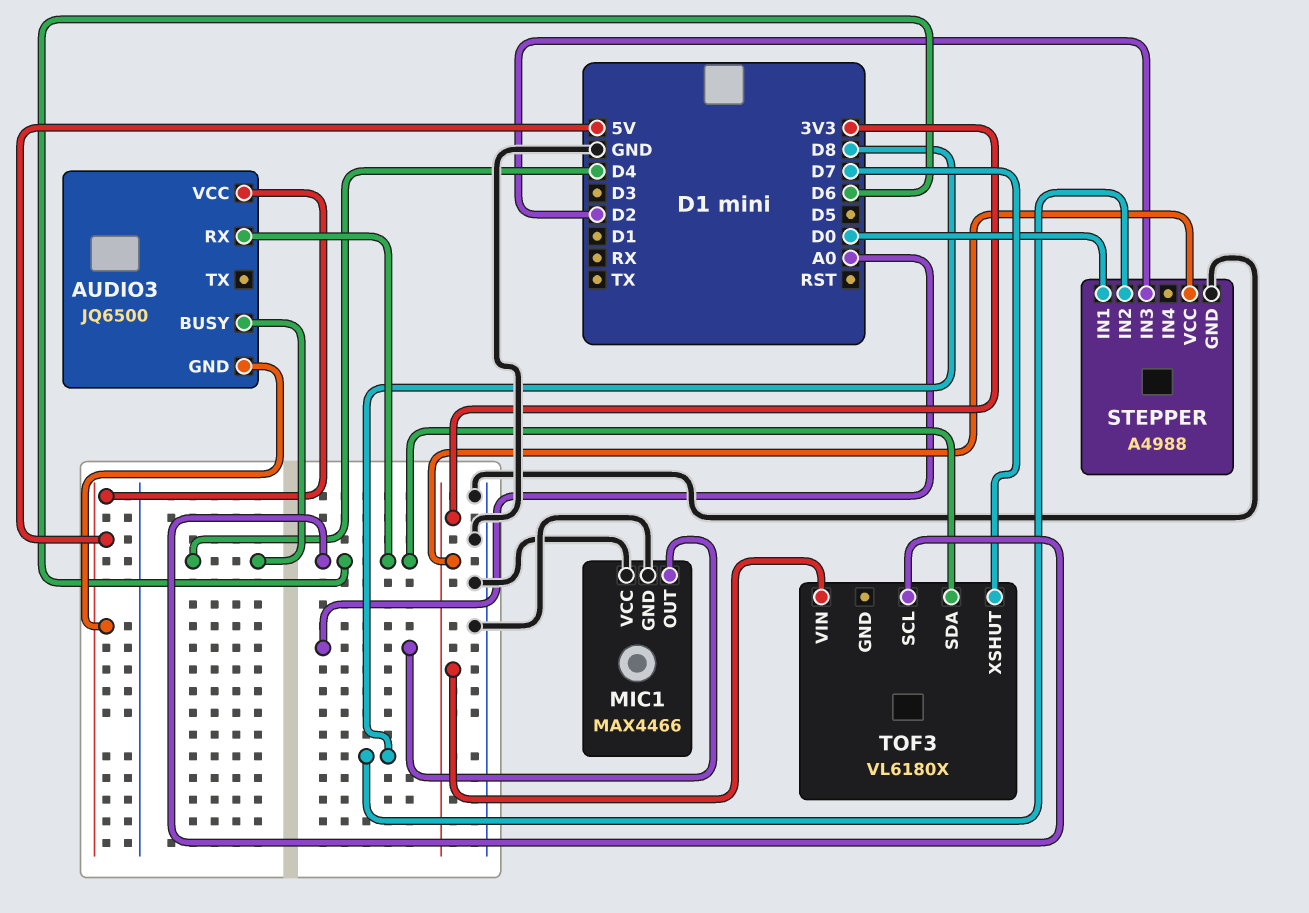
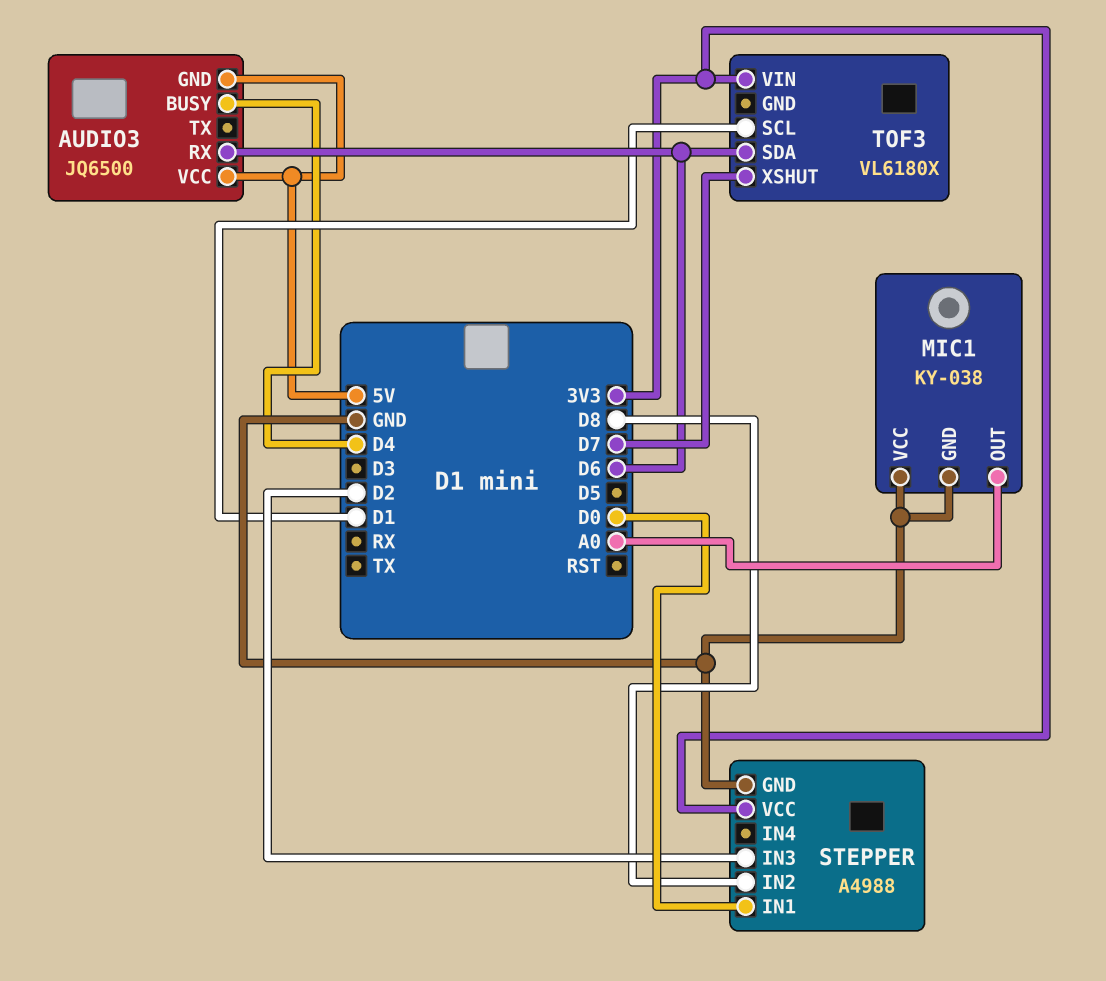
MIC1: MAX4466 -> KY-038
TOF3 pin SCL: D6 -> D1

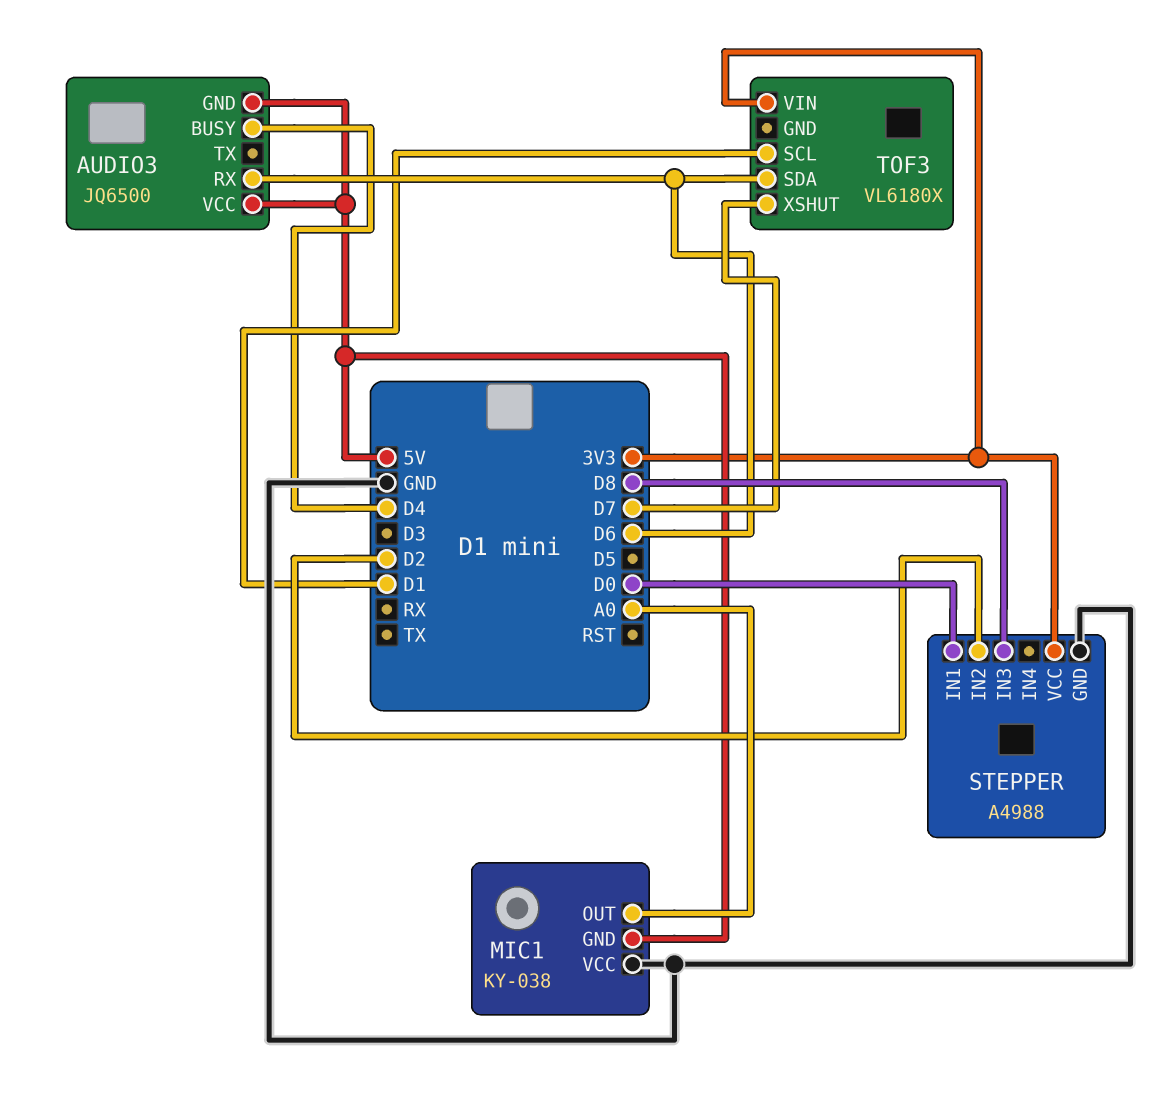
MIC1 pin GND: GND -> 5V
STEPPER pin IN2: D8 -> D2
STEPPER pin IN3: D2 -> D8

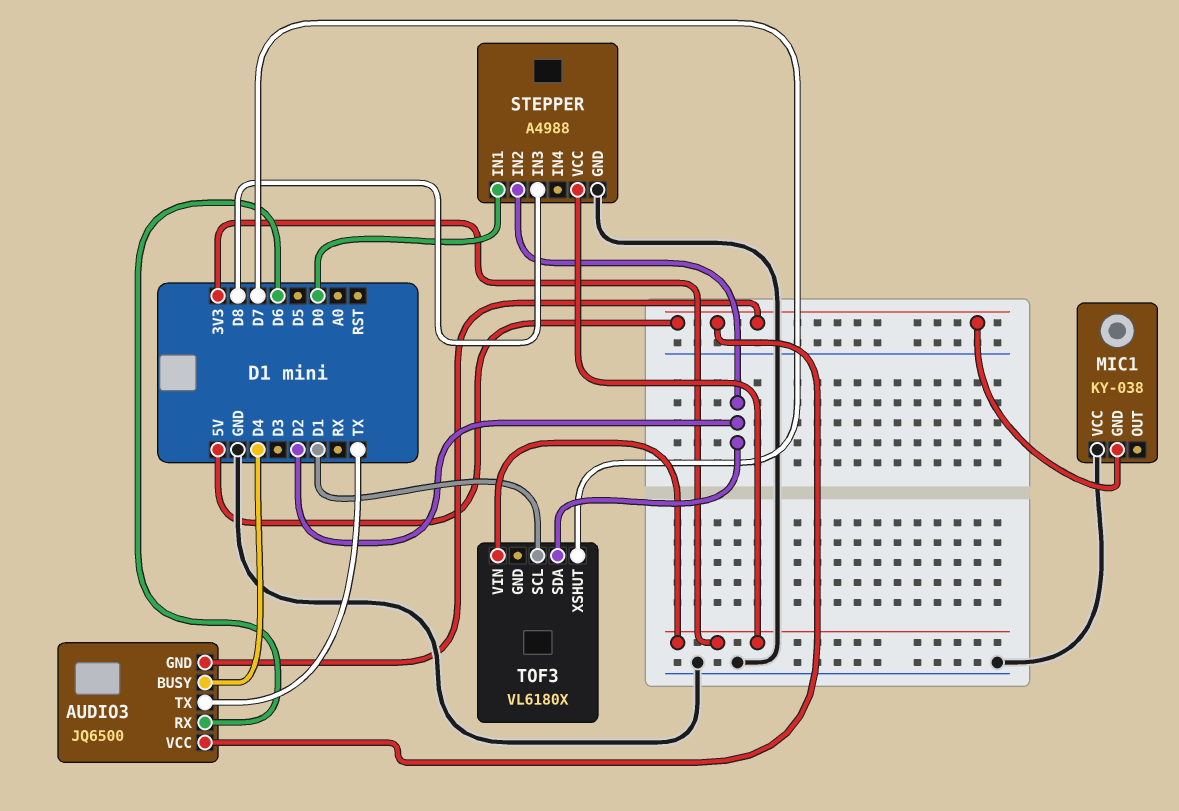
AUDIO3 pin TX: none -> TX
MIC1 pin OUT: A0 -> none
TOF3 pin SDA: D6 -> D2

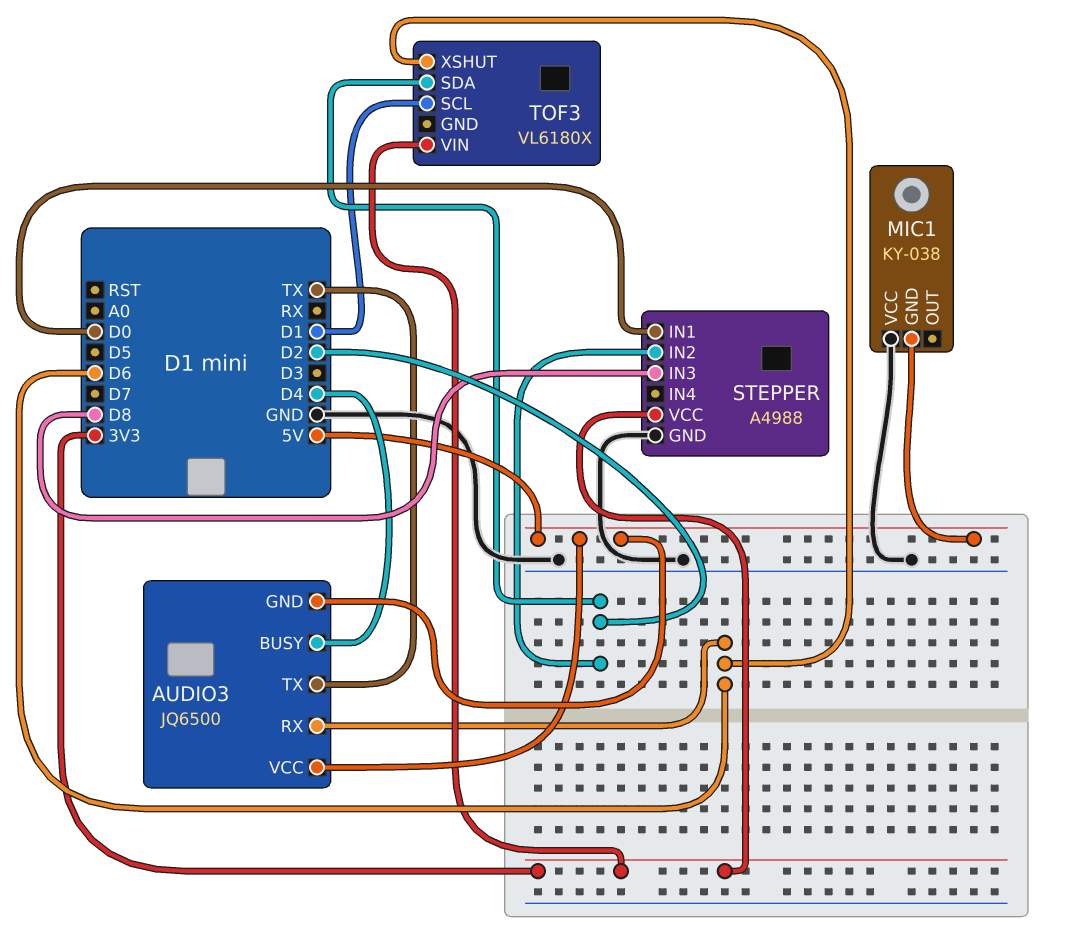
TOF3 pin XSHUT: D7 -> D6

